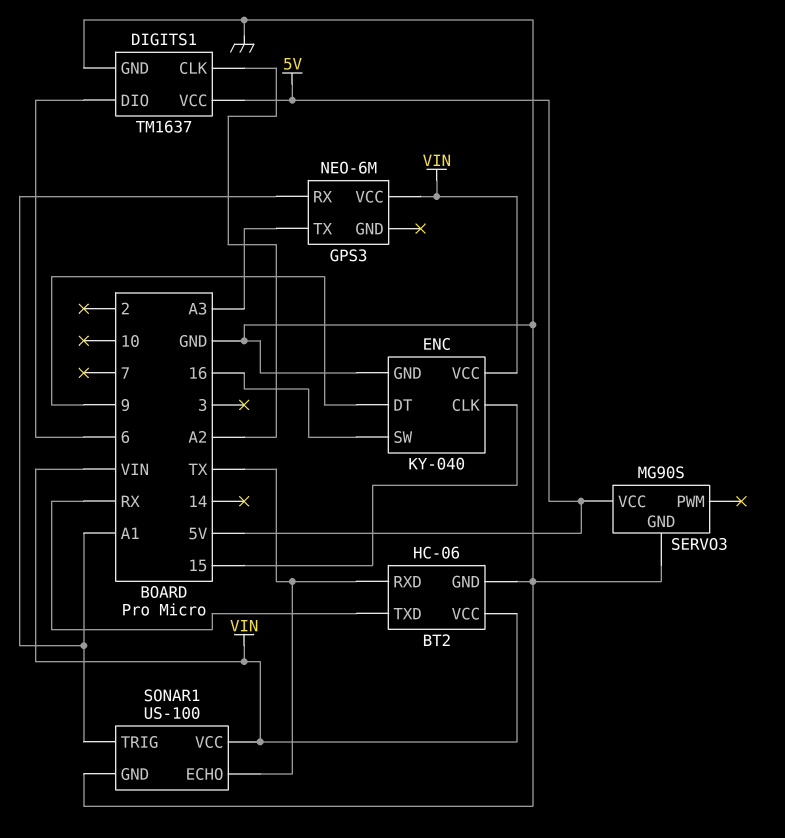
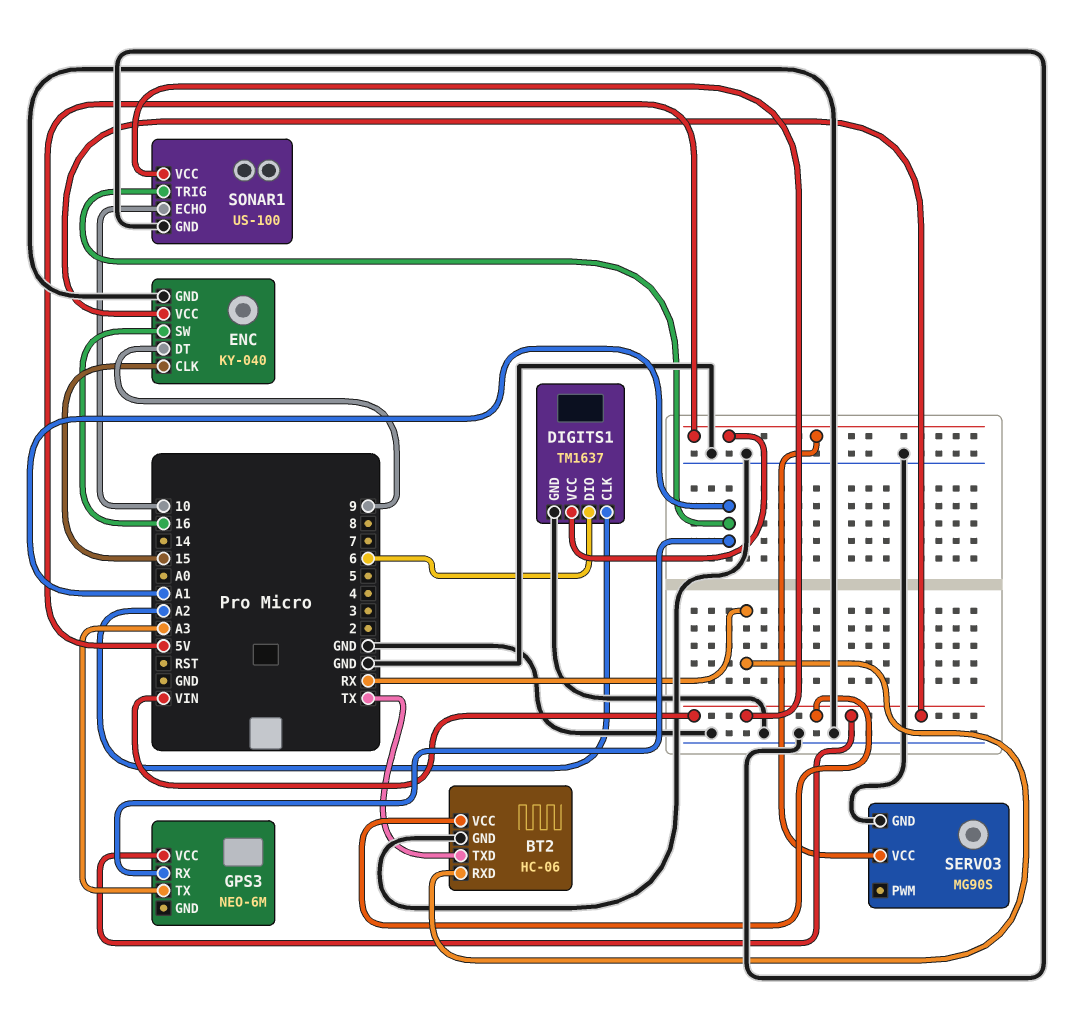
BT2 pin RXD: TX -> RX
BT2 pin TXD: RX -> TX
SONAR1 pin ECHO: TX -> 10

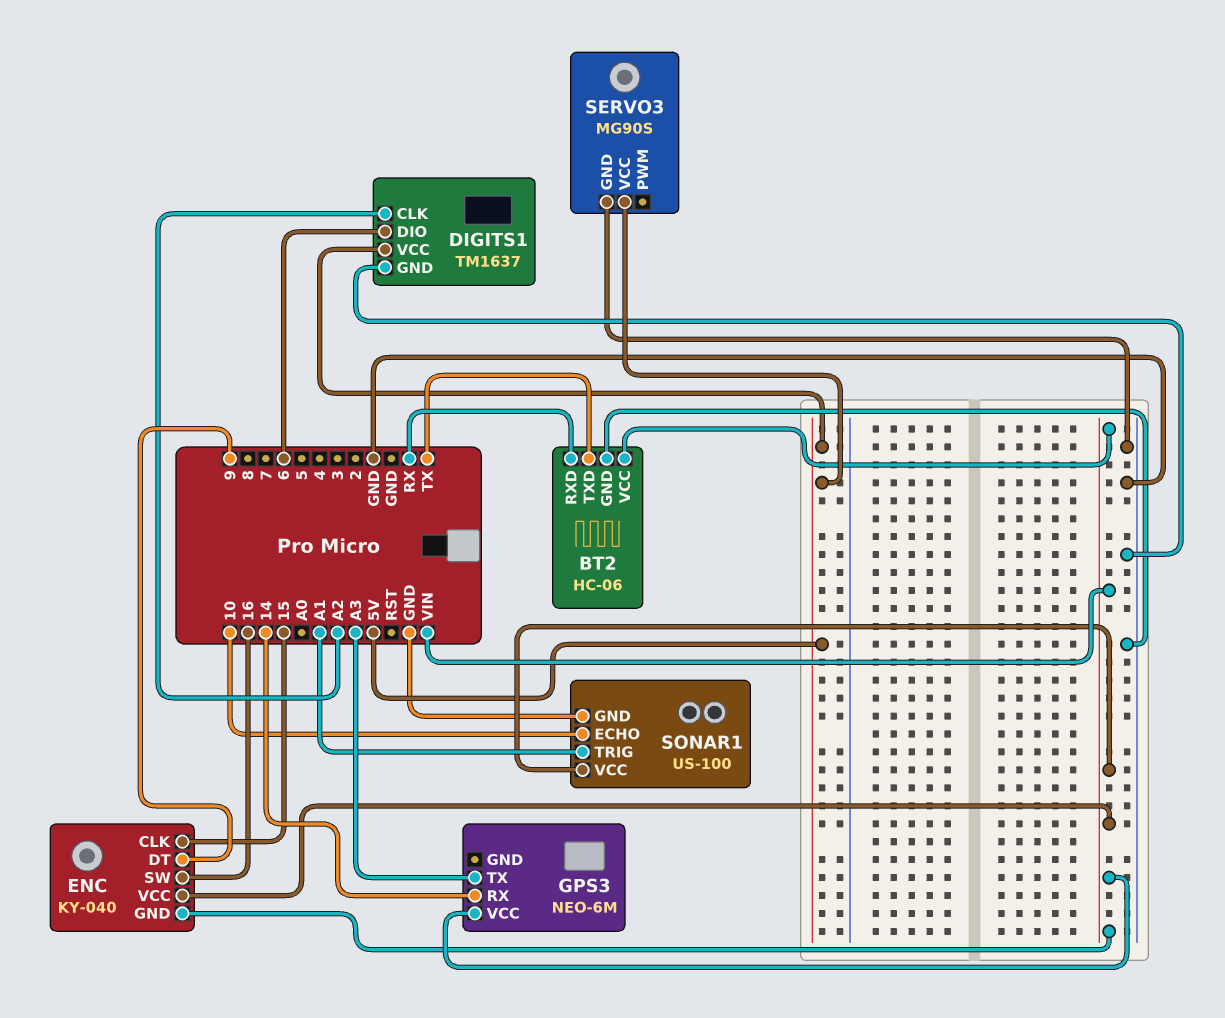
ENC pin GND: GND -> VIN
GPS3 pin RX: A1 -> 14

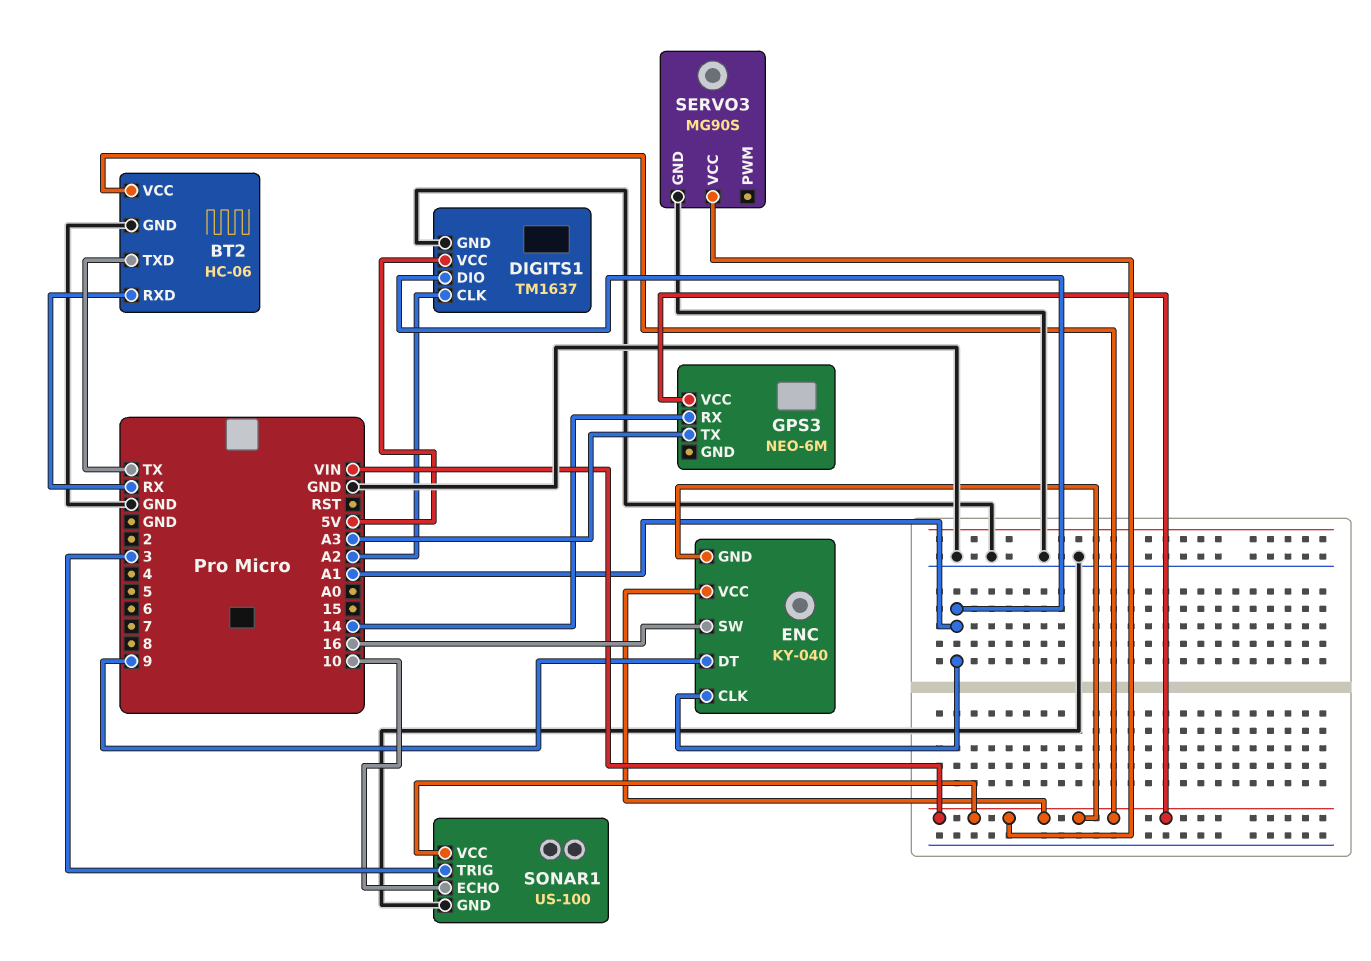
DIGITS1 pin DIO: 6 -> A1
ENC pin CLK: 15 -> A1
SERVO3 pin VCC: 5V -> VIN
SONAR1 pin TRIG: A1 -> 3

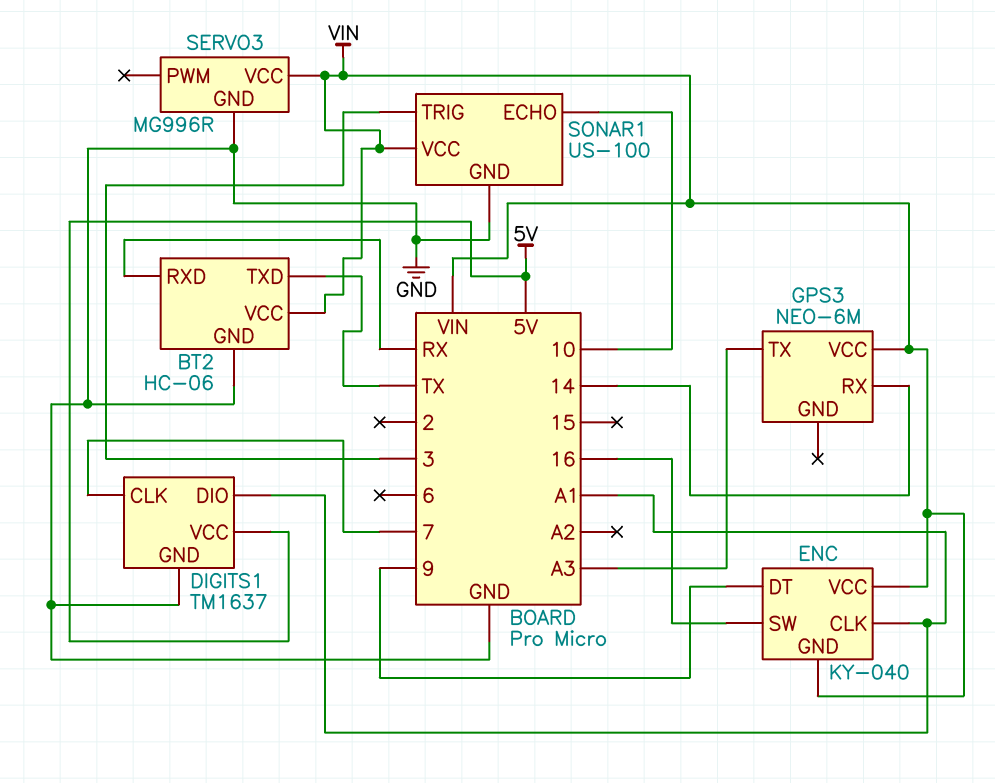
DIGITS1 pin CLK: A2 -> 7
SERVO3: MG90S -> MG996R

